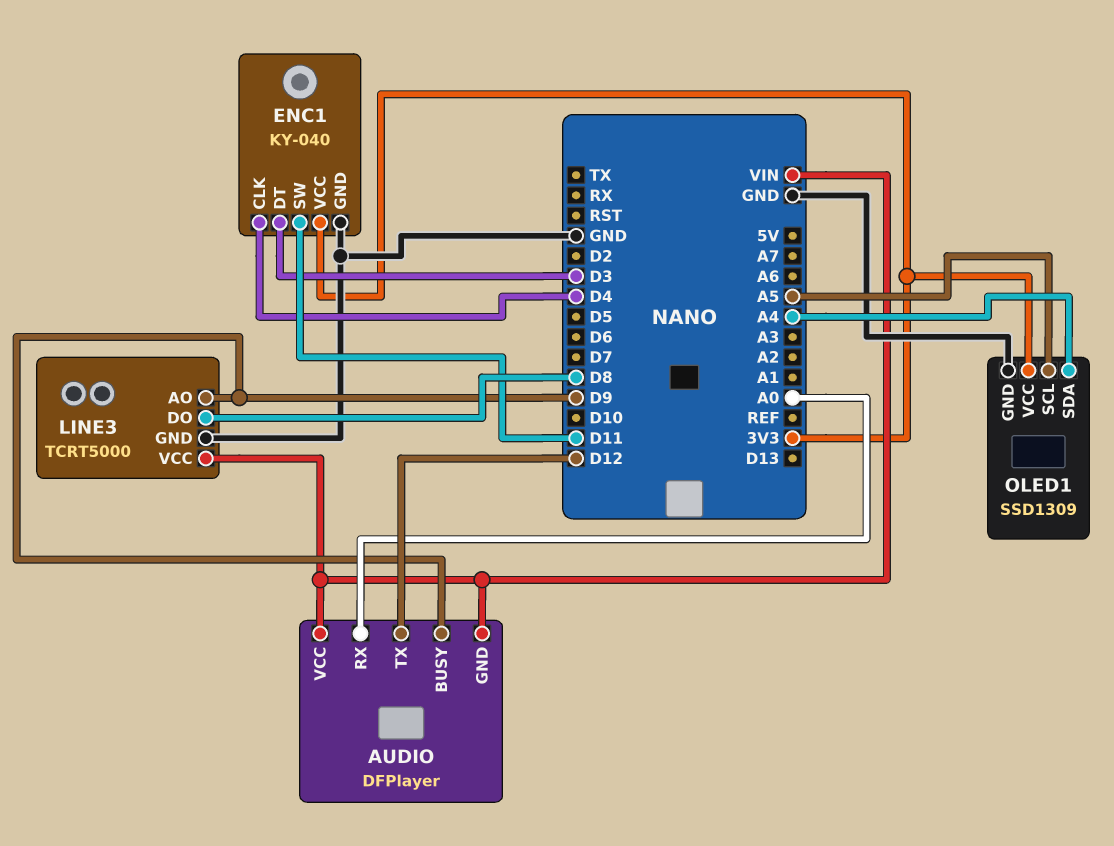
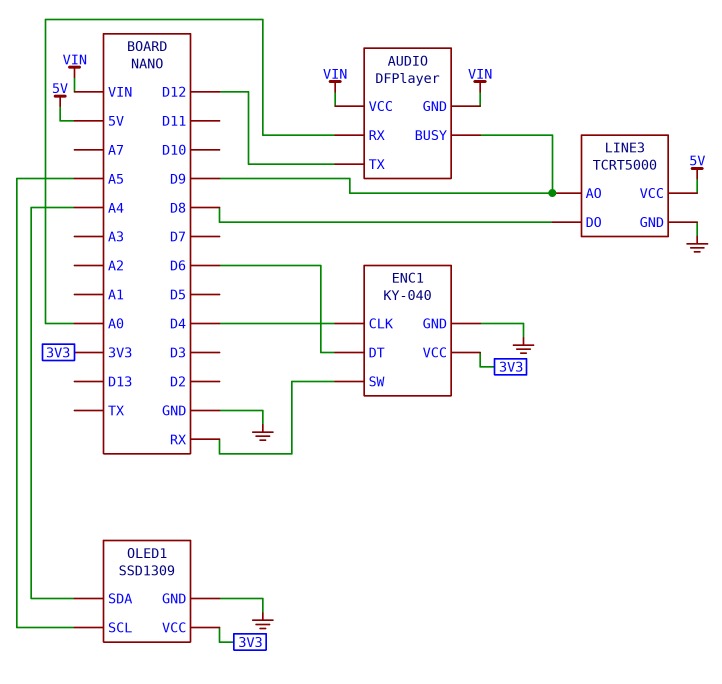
ENC1 pin DT: D3 -> D6
ENC1 pin SW: D11 -> RX
LINE3 pin VCC: VIN -> 5V

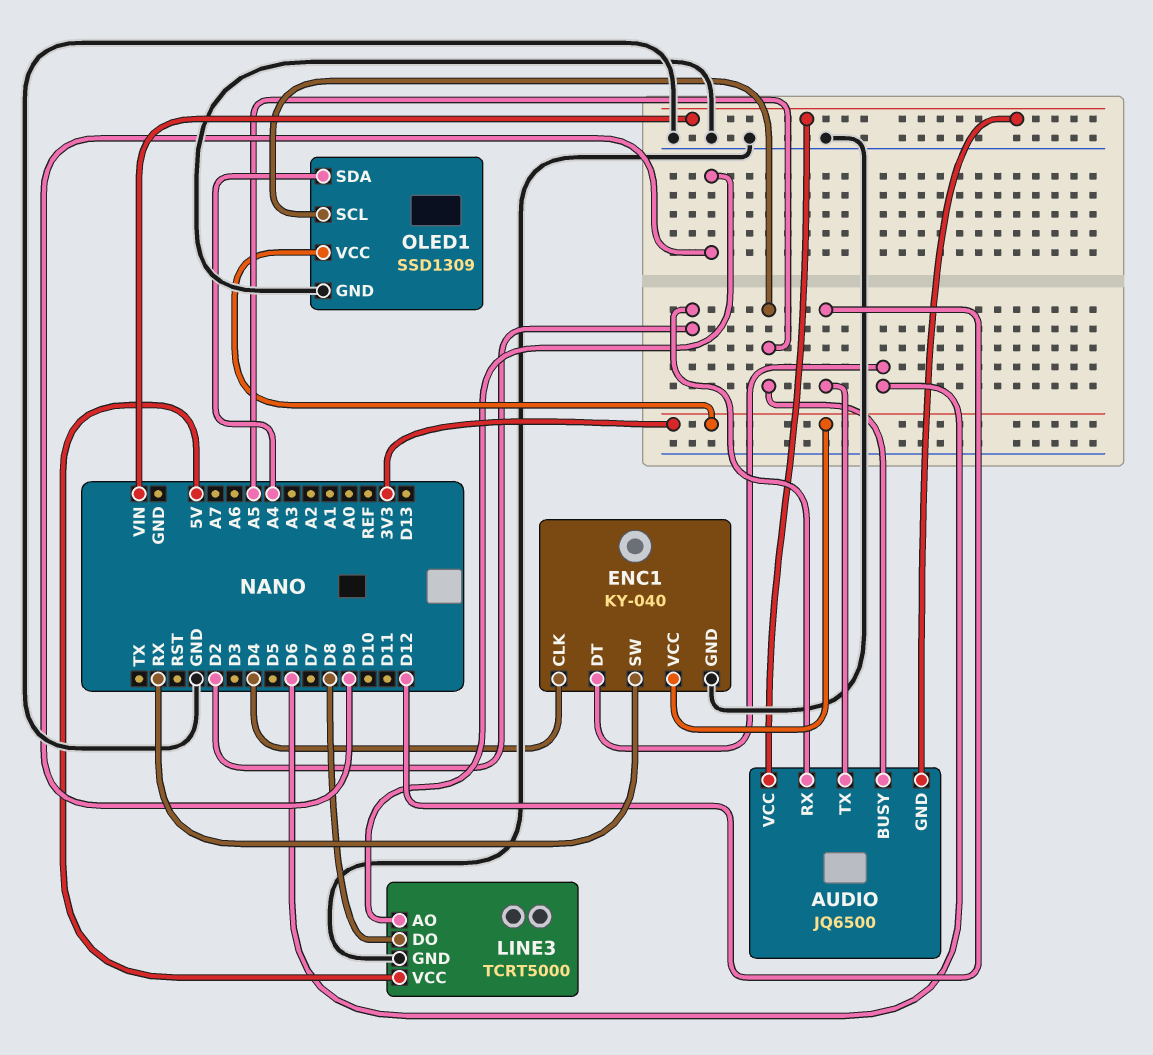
AUDIO: DFPlayer -> JQ6500
AUDIO pin BUSY: D9 -> A5
AUDIO pin RX: A0 -> D2

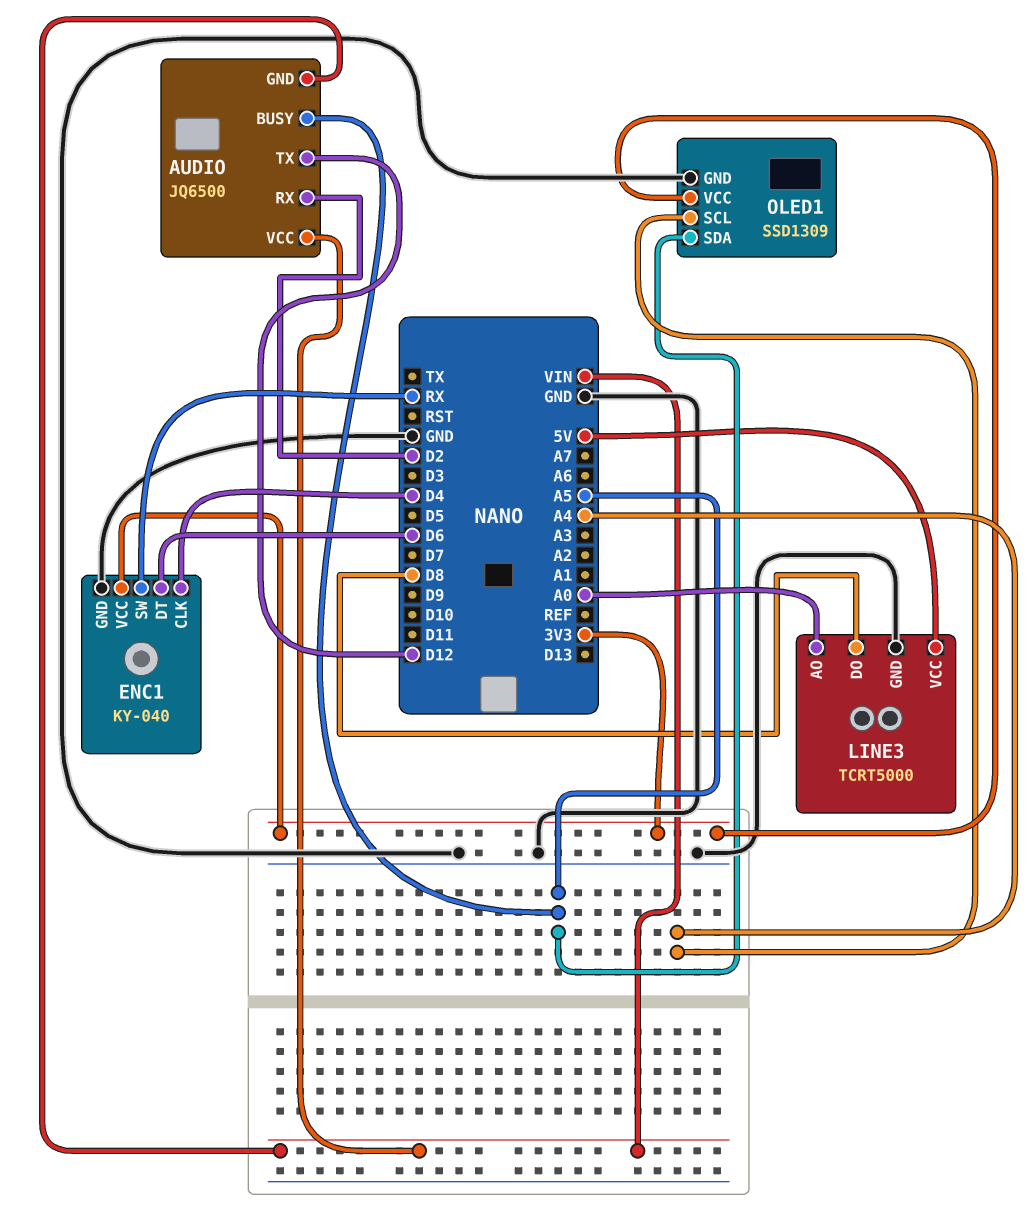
LINE3 pin AO: D9 -> A0
OLED1 pin SCL: A5 -> A4
OLED1 pin SDA: A4 -> A5

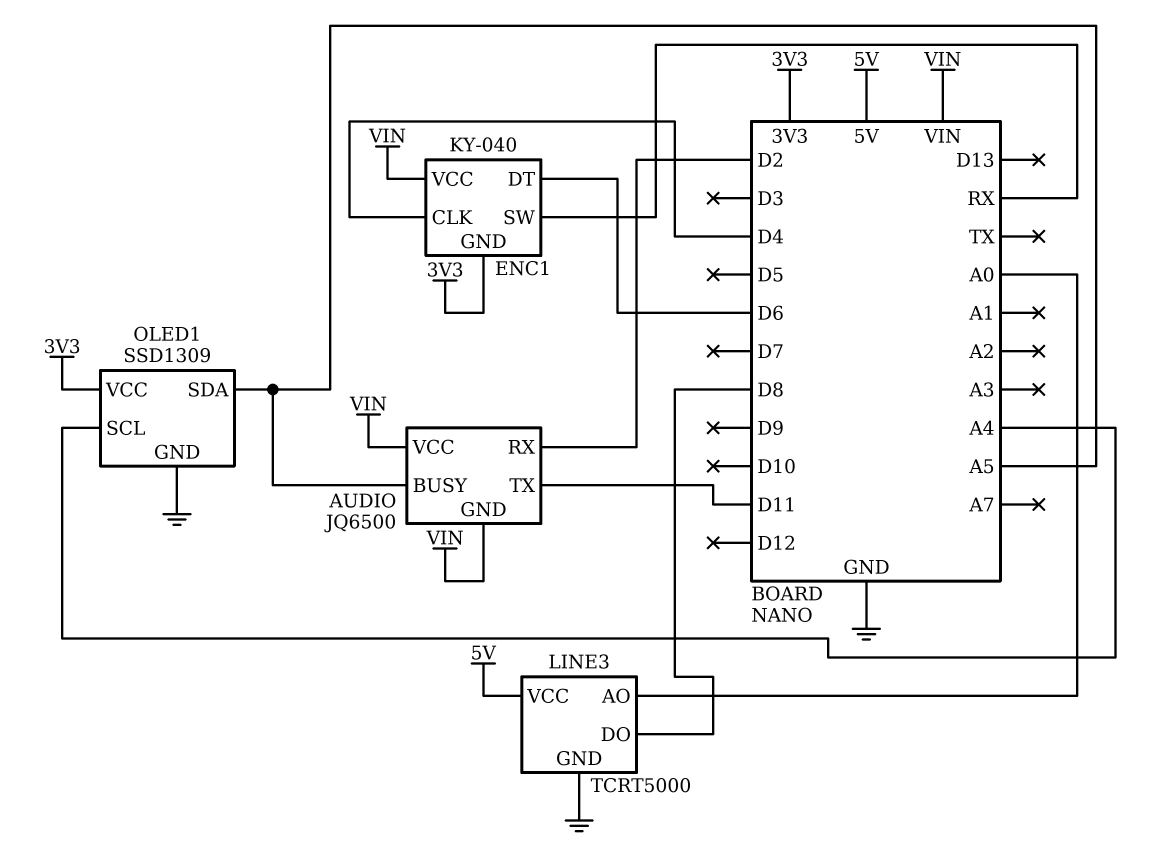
AUDIO pin TX: D12 -> D11
ENC1 pin GND: GND -> 3V3
ENC1 pin VCC: 3V3 -> VIN

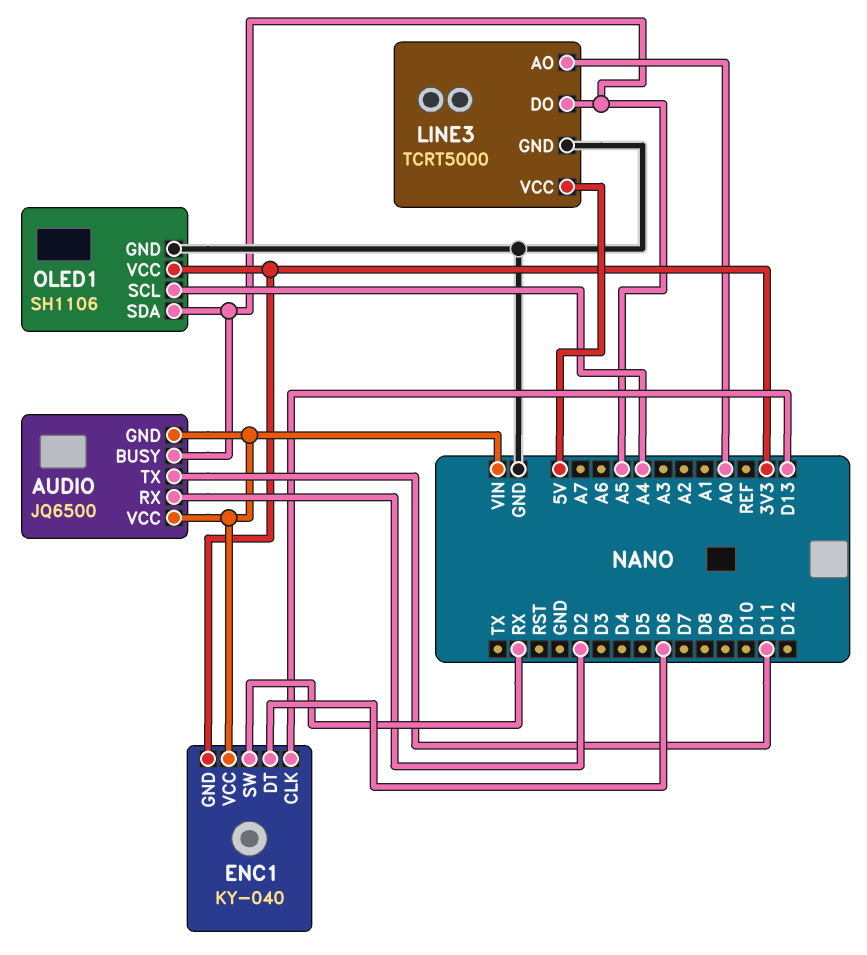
ENC1 pin CLK: D4 -> D13
LINE3 pin DO: D8 -> A5
OLED1: SSD1309 -> SH1106

